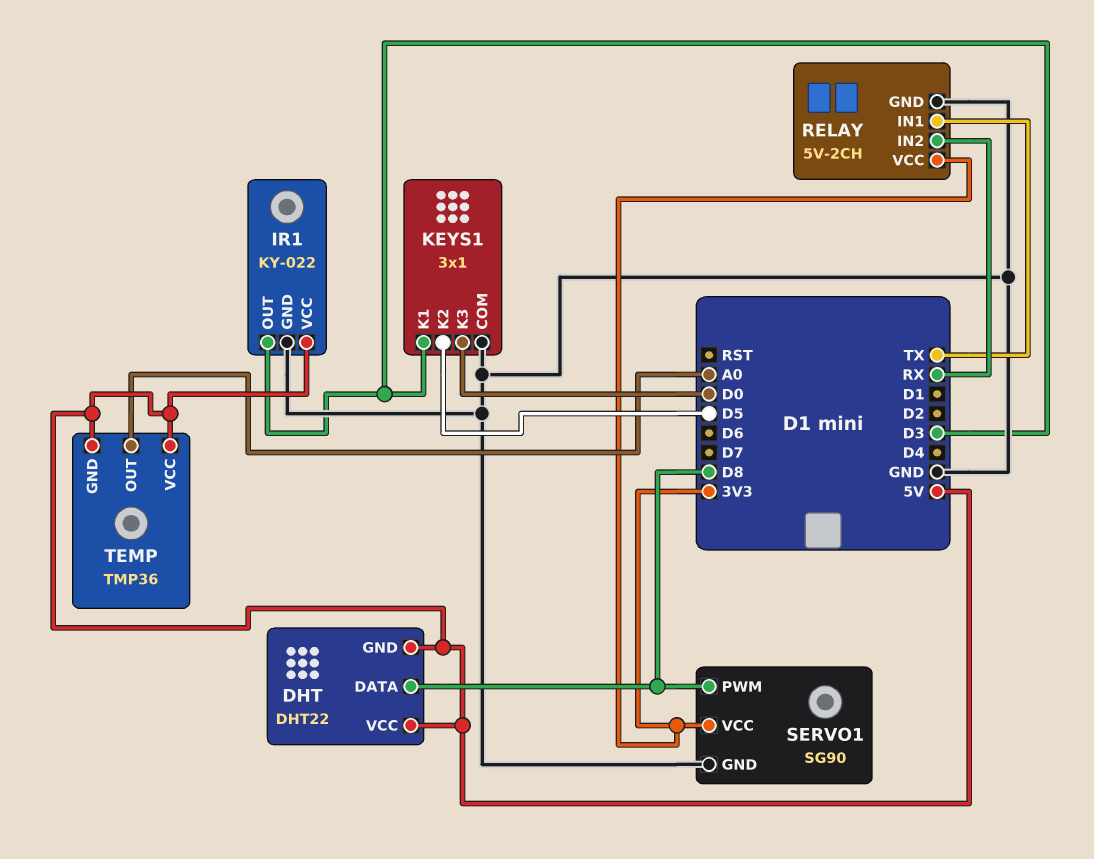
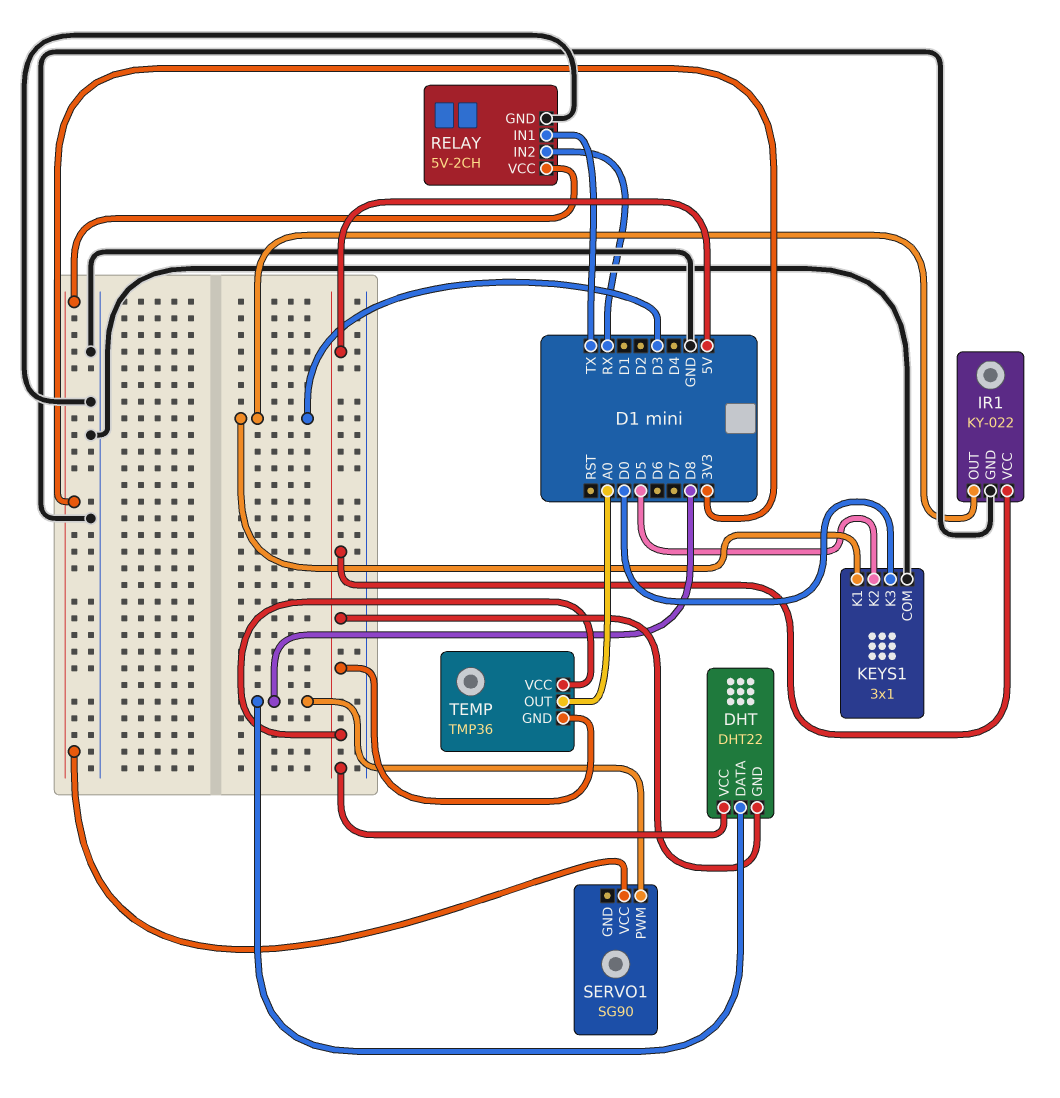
SERVO1 pin GND: GND -> none

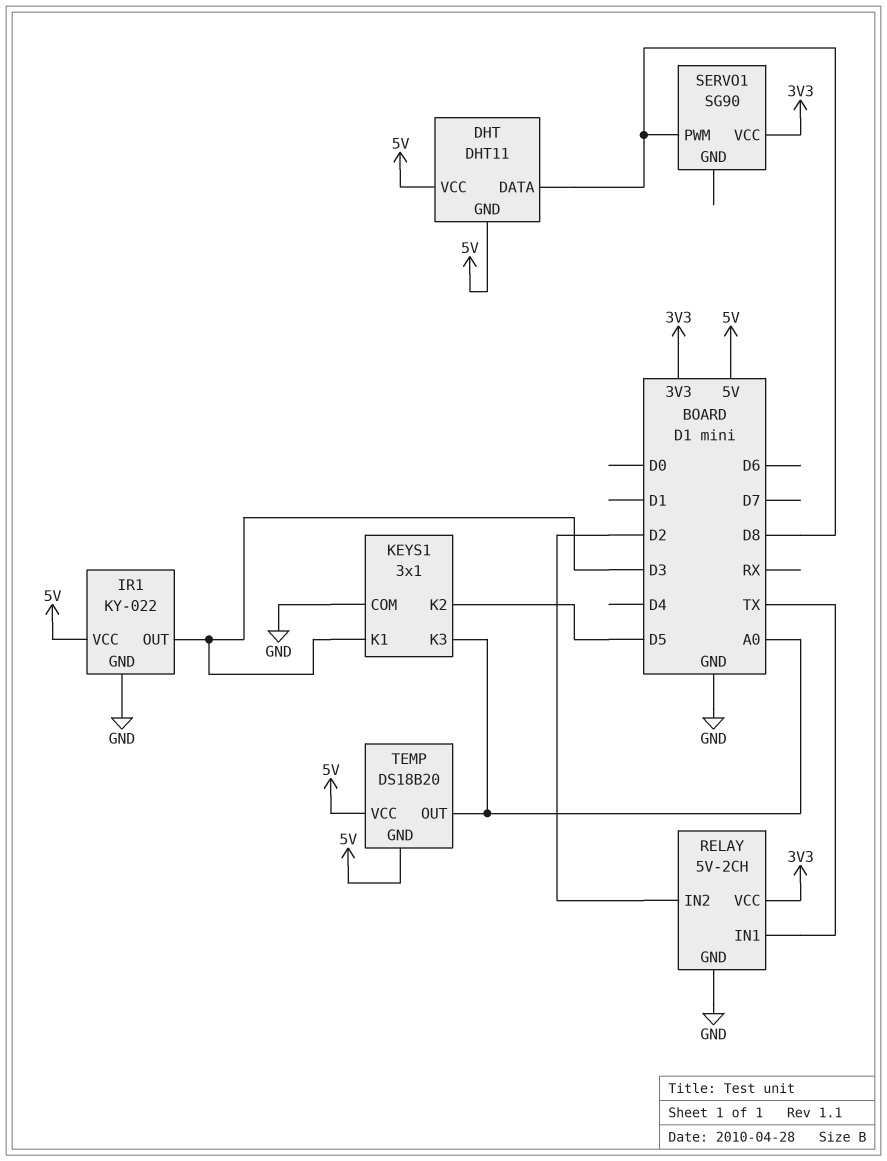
DHT: DHT22 -> DHT11
KEYS1 pin K3: D0 -> A0
RELAY pin IN2: RX -> D2
TEMP: TMP36 -> DS18B20

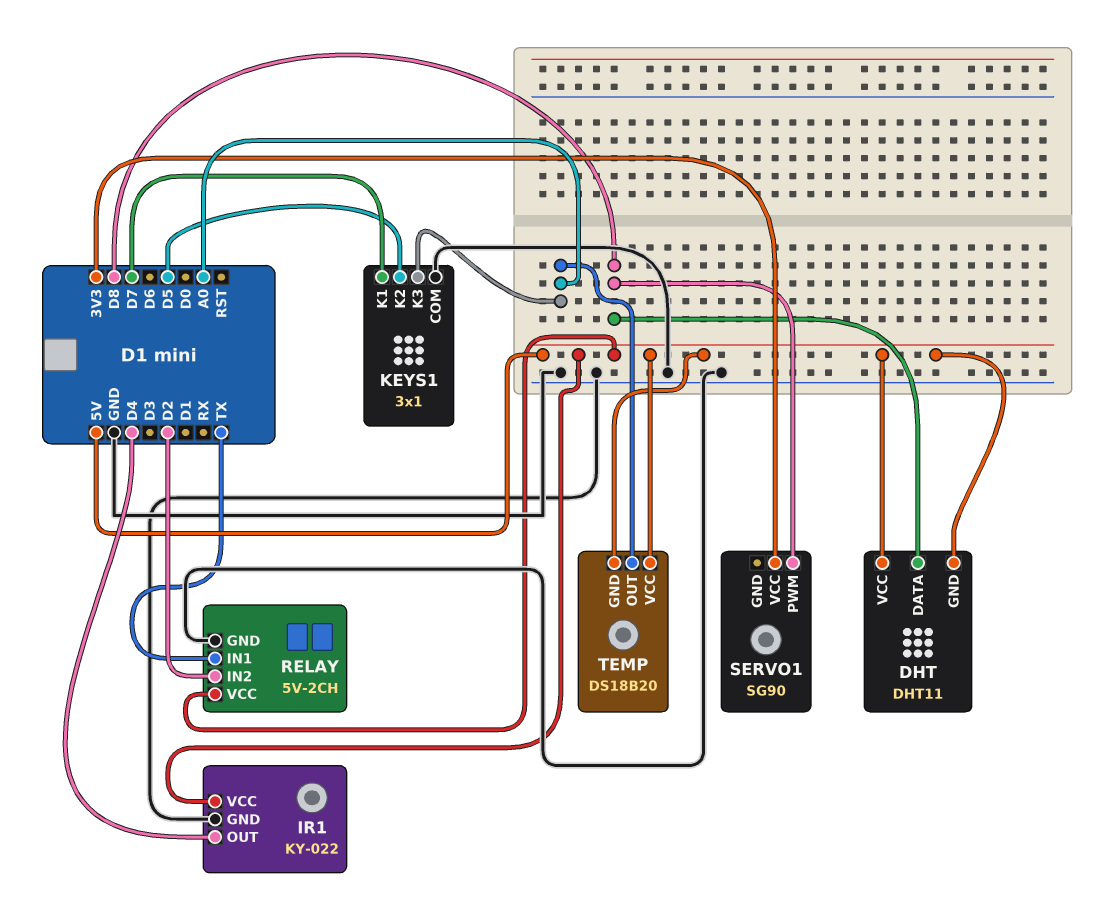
IR1 pin OUT: D3 -> D4
KEYS1 pin K1: D3 -> D7
RELAY pin VCC: 3V3 -> 5V

